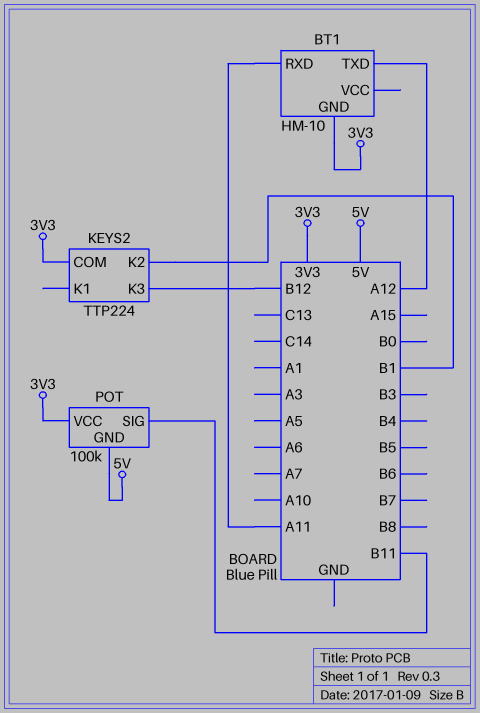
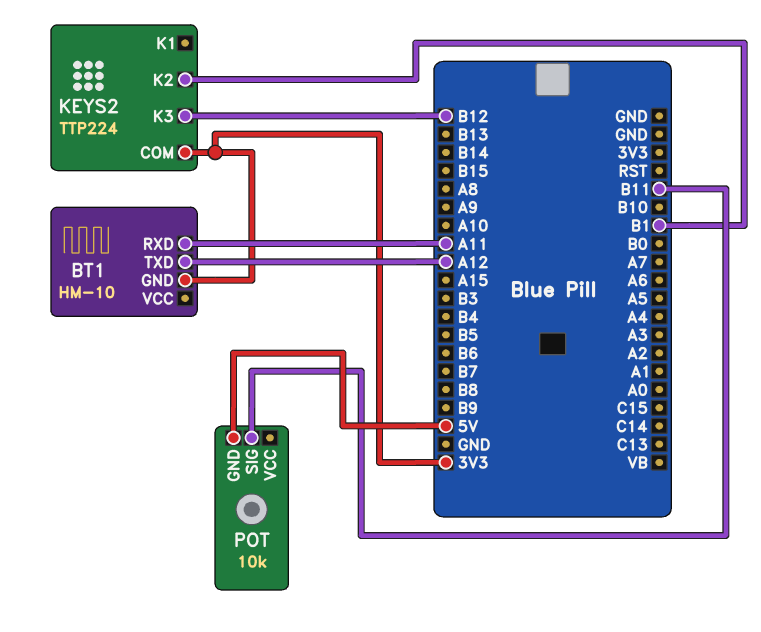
POT: 100k -> 10k
POT pin VCC: 3V3 -> none

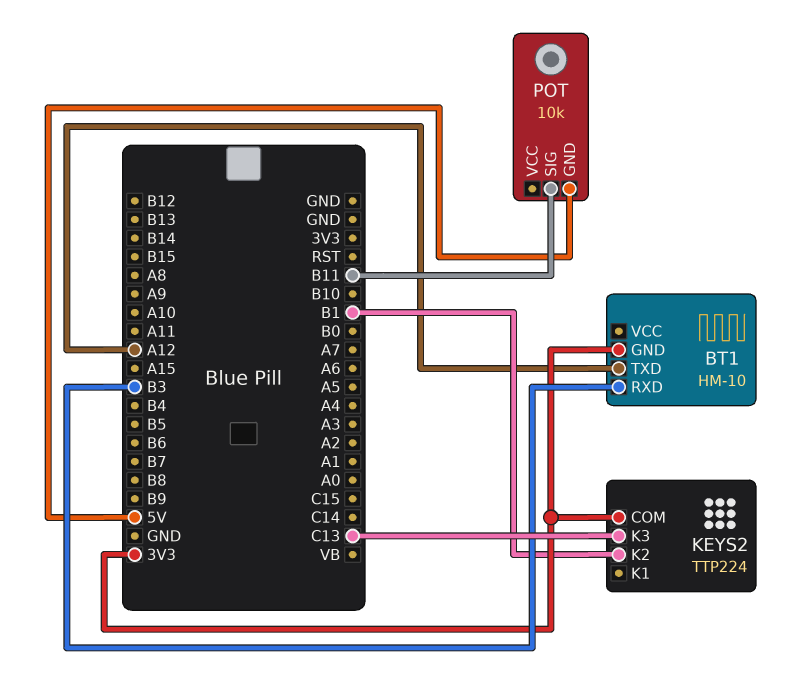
BT1 pin RXD: A11 -> B3
KEYS2 pin K3: B12 -> C13

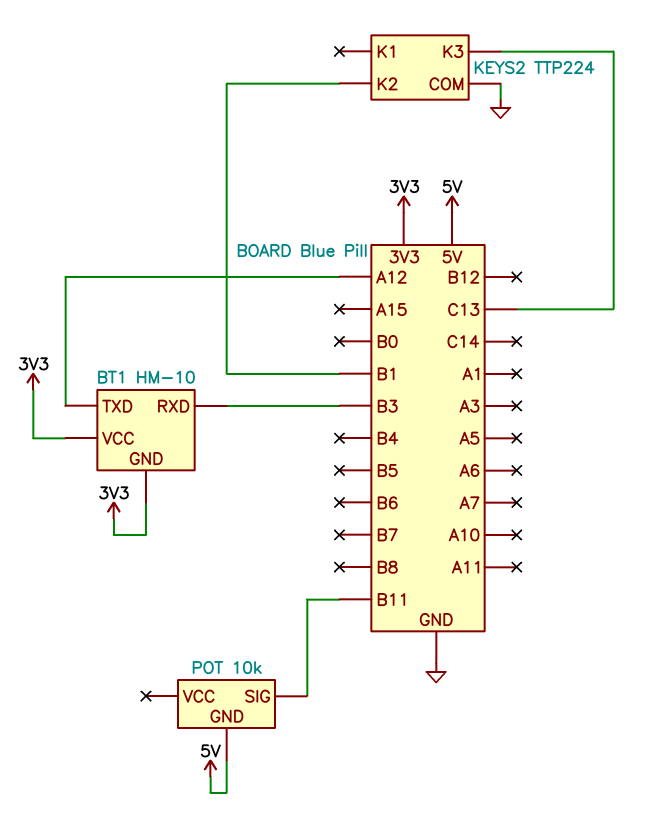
BT1 pin VCC: none -> 3V3
KEYS2 pin COM: 3V3 -> GND

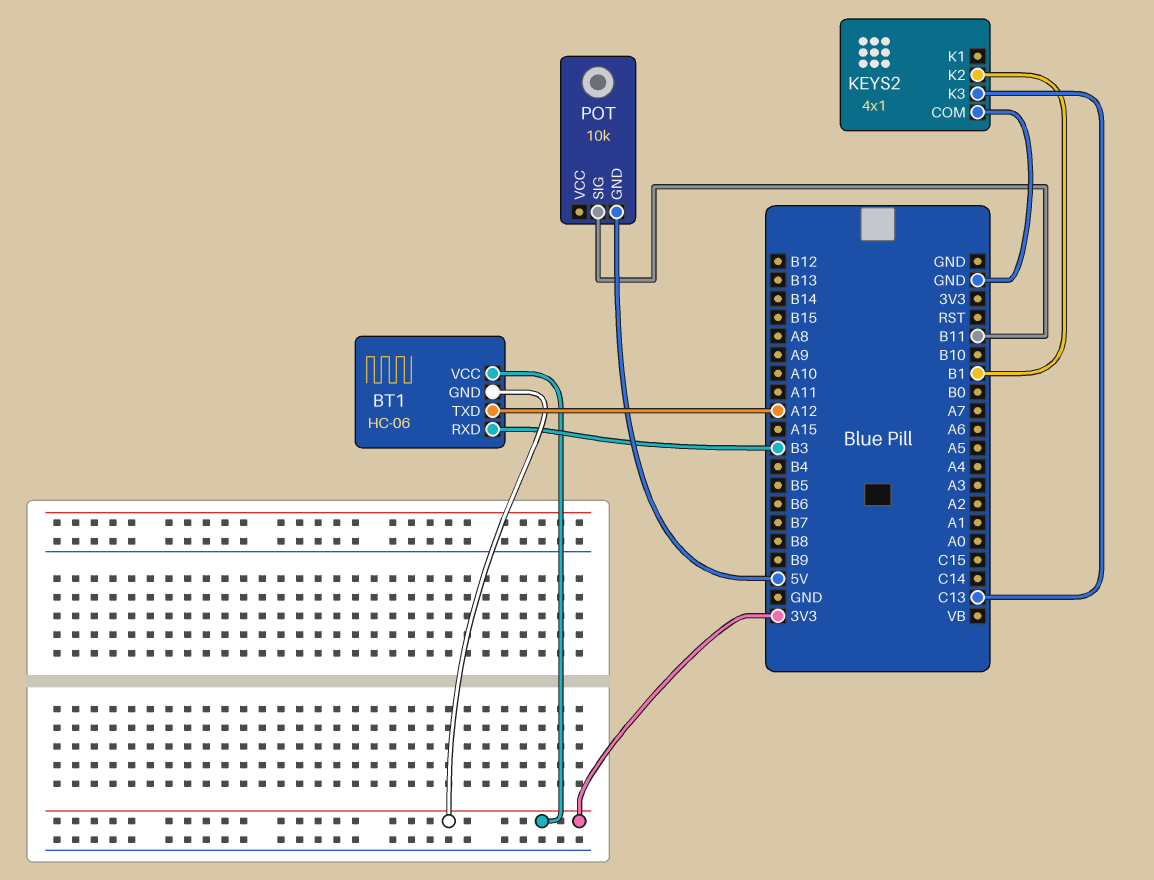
BT1: HM-10 -> HC-06
KEYS2: TTP224 -> 4x1

